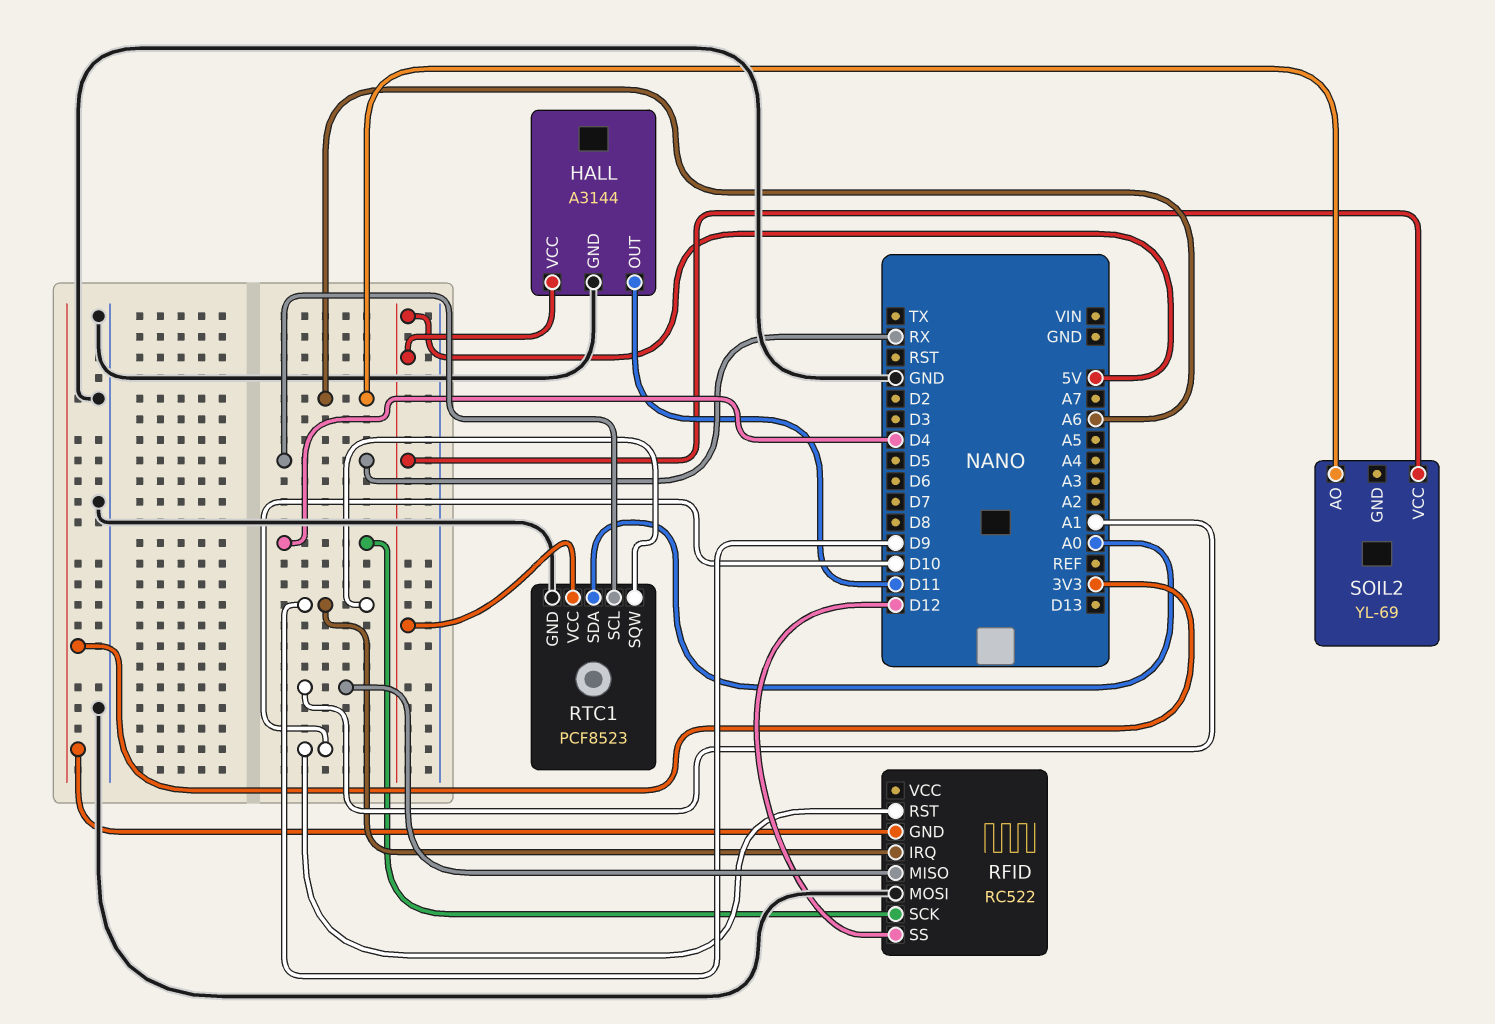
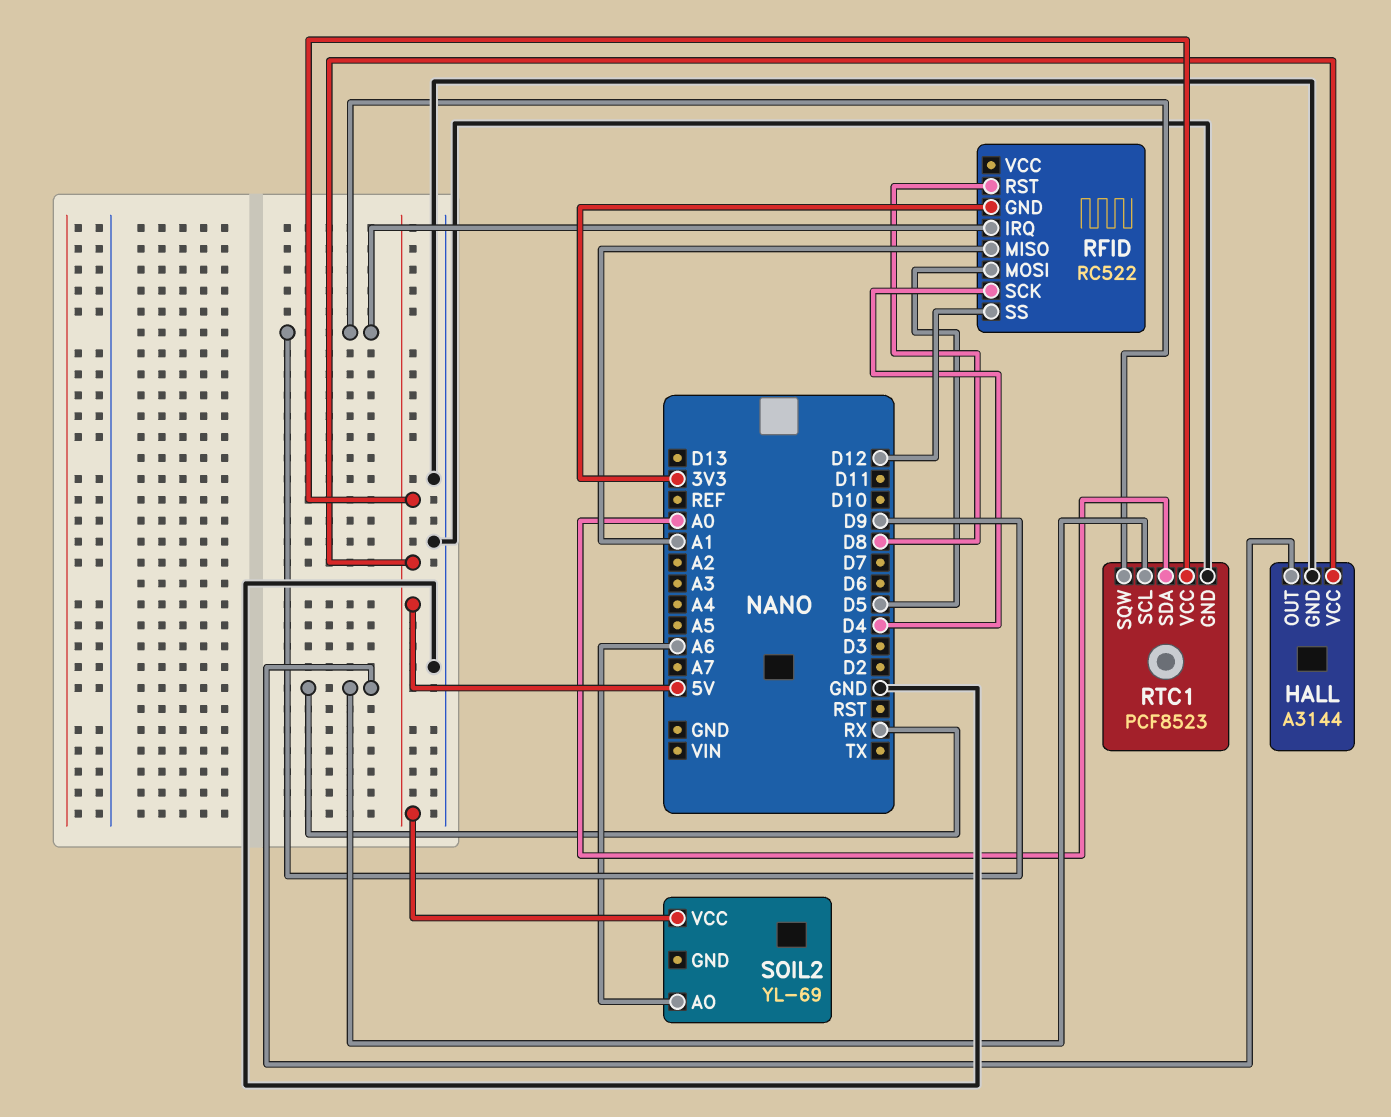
HALL pin OUT: D11 -> RX
RFID pin MOSI: GND -> D5
RFID pin RST: D10 -> D8

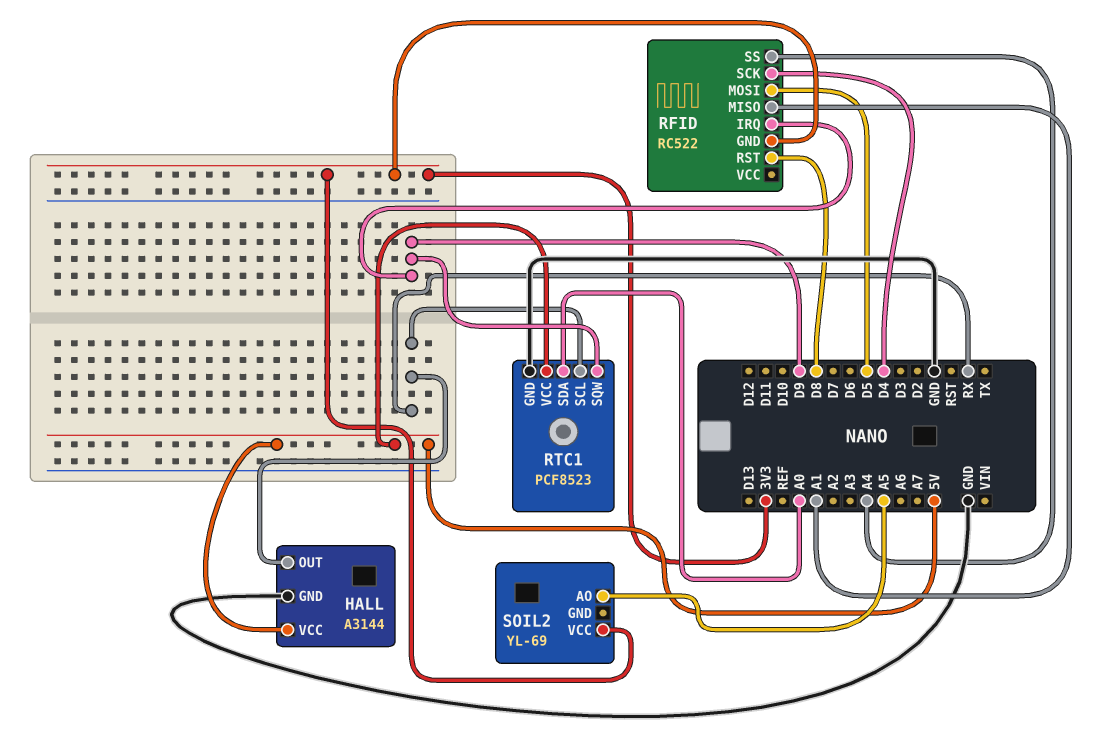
RFID pin SS: D12 -> A4
SOIL2 pin AO: A6 -> A5
SOIL2 pin VCC: 5V -> 3V3

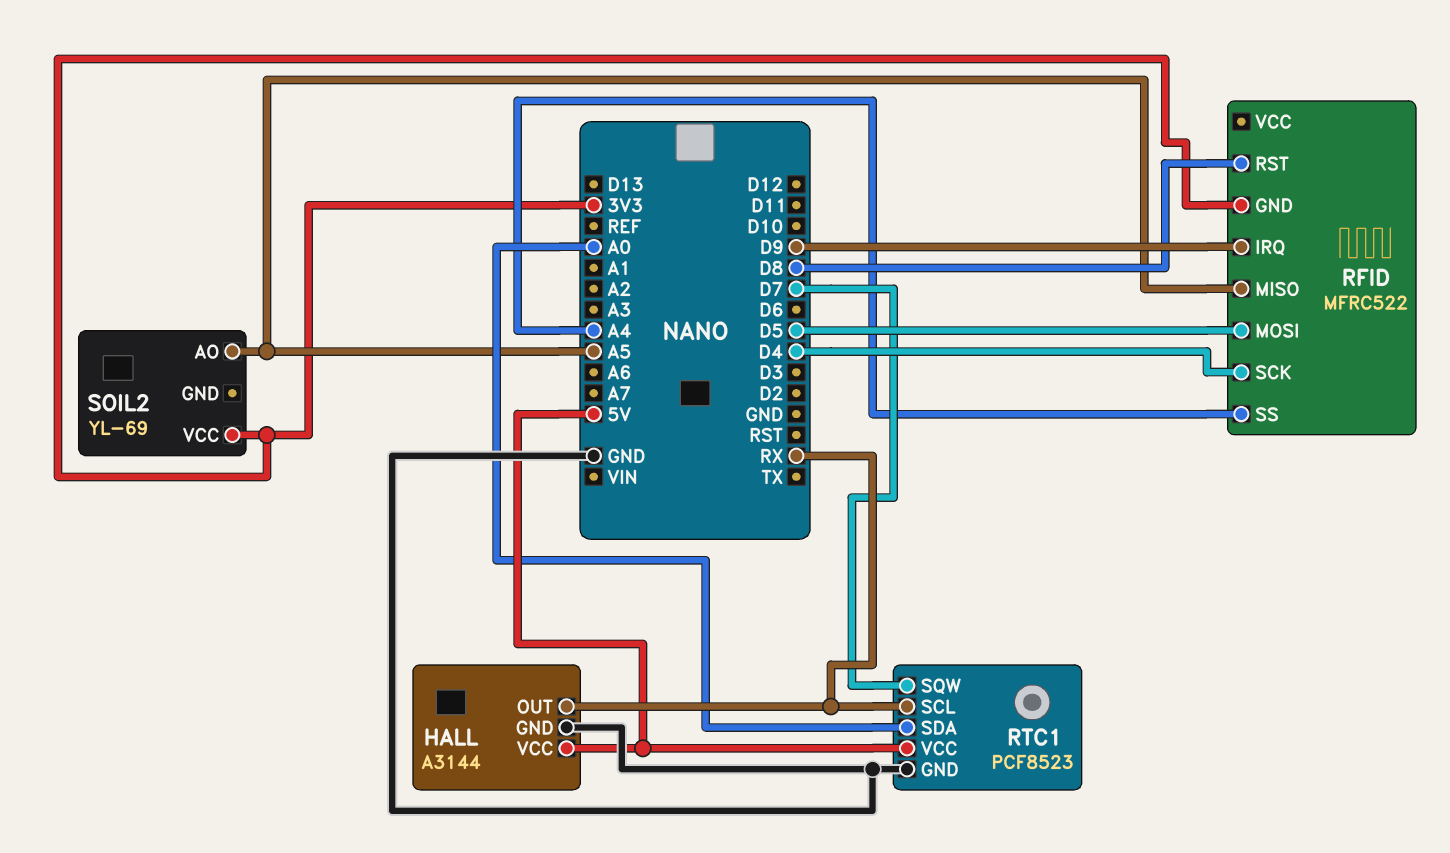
RFID: RC522 -> MFRC522
RFID pin MISO: A1 -> A5
RTC1 pin SQW: D9 -> D7

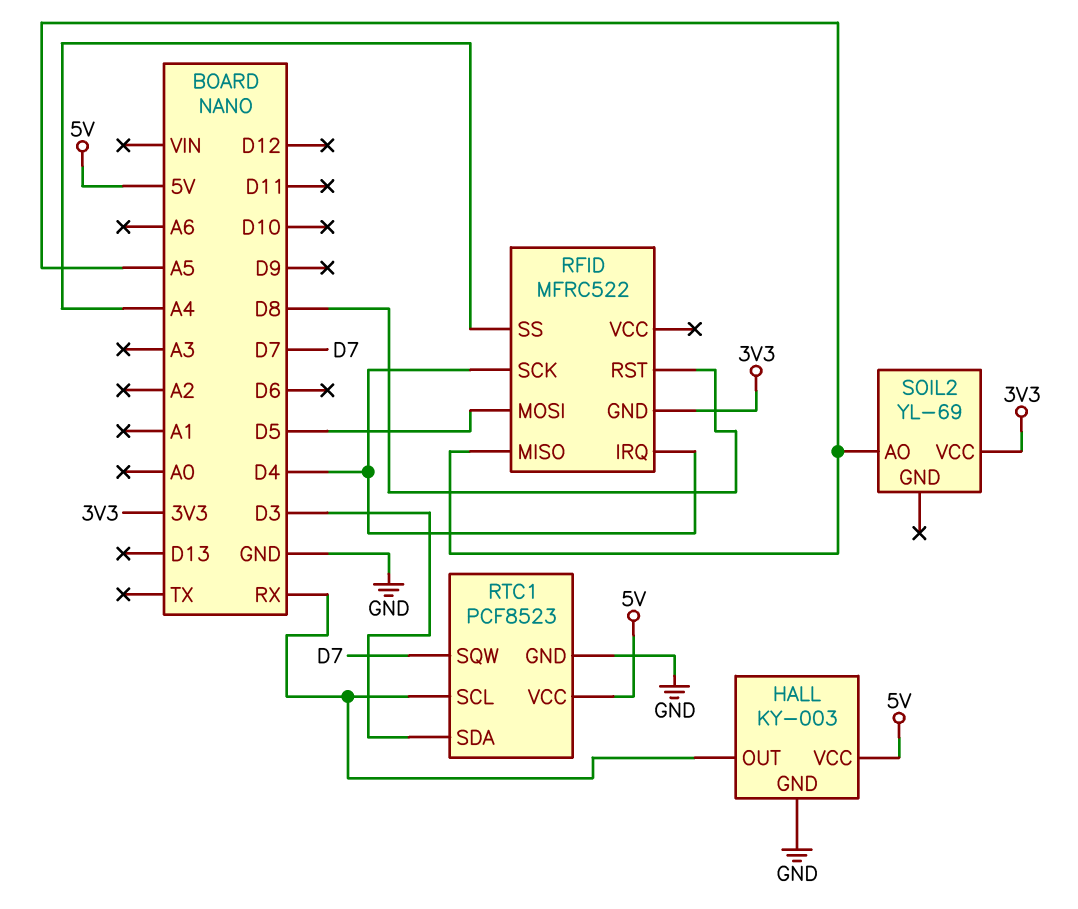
HALL: A3144 -> KY-003
RFID pin IRQ: D9 -> D4
RTC1 pin SDA: A0 -> D3

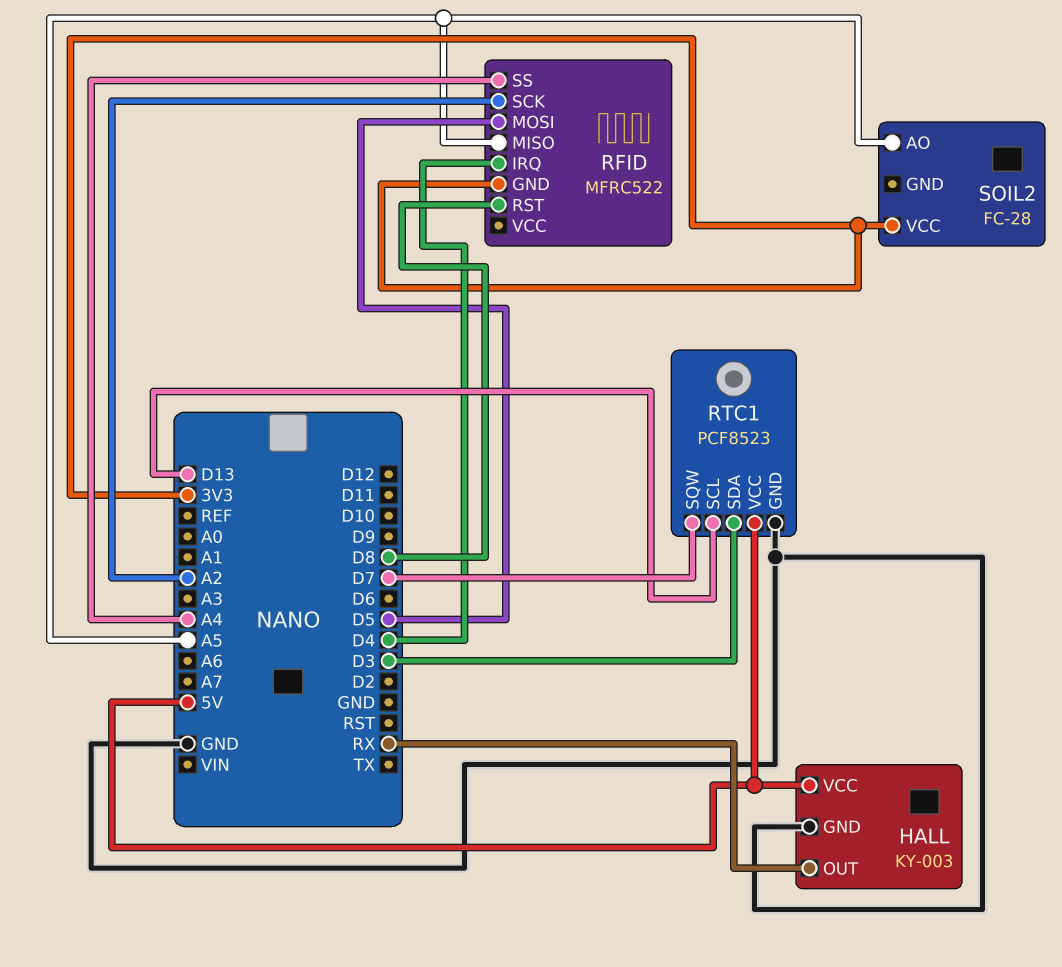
RFID pin SCK: D4 -> A2
RTC1 pin SCL: RX -> D13
SOIL2: YL-69 -> FC-28

